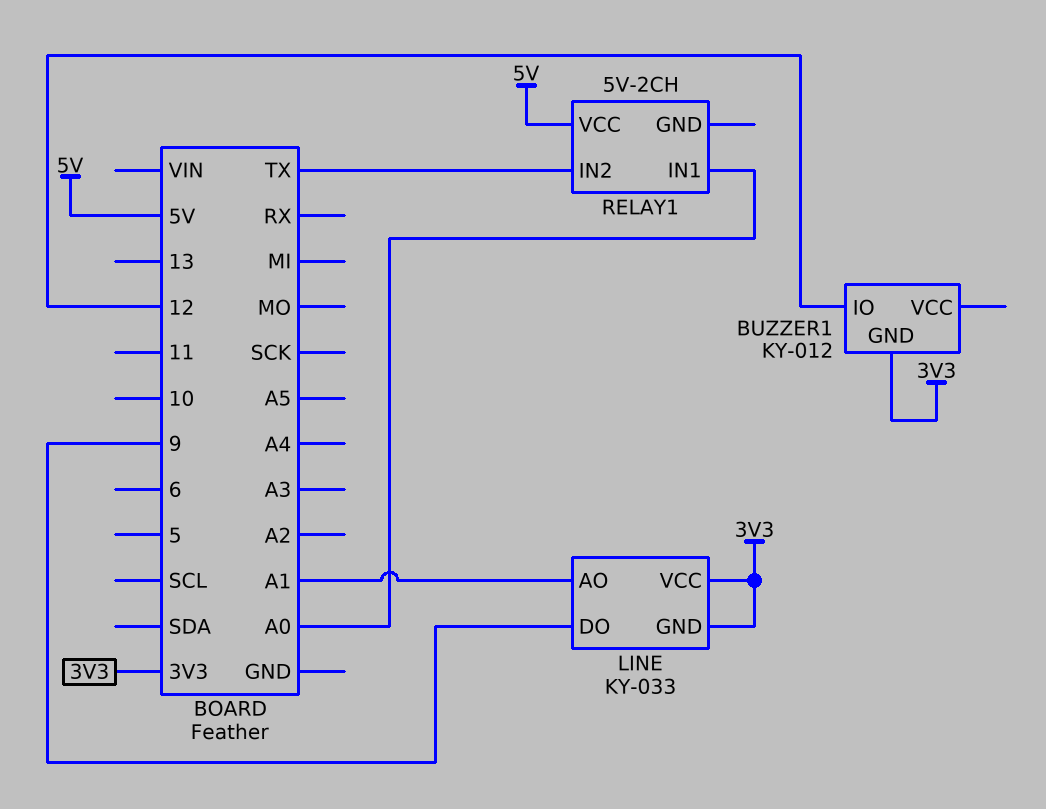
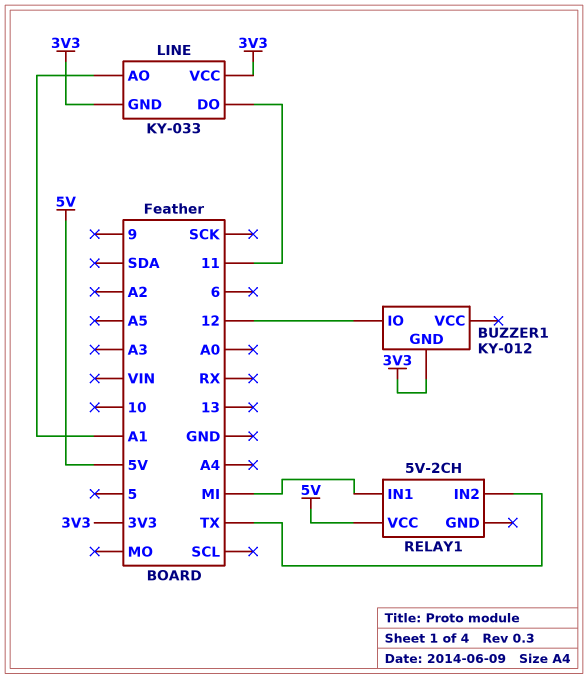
LINE pin DO: 9 -> 11
RELAY1 pin IN1: A0 -> MI

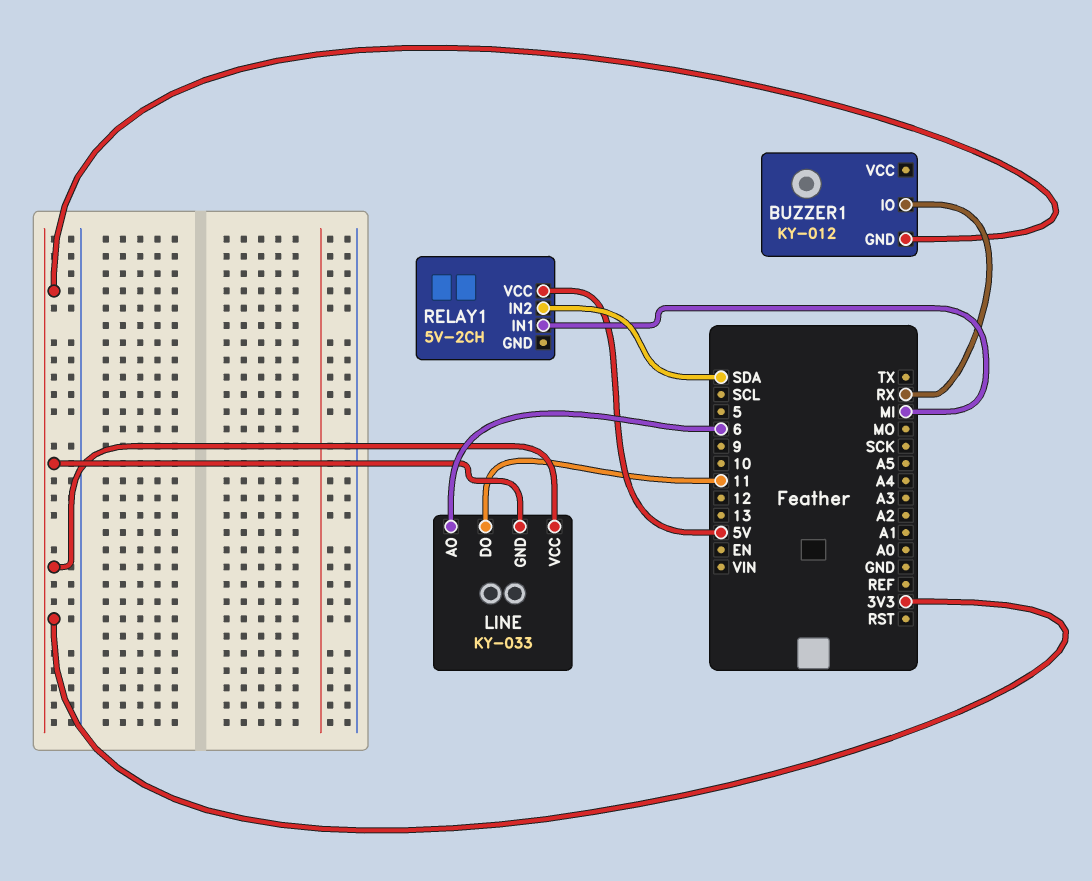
BUZZER1 pin IO: 12 -> RX
LINE pin AO: A1 -> 6
RELAY1 pin IN2: TX -> SDA

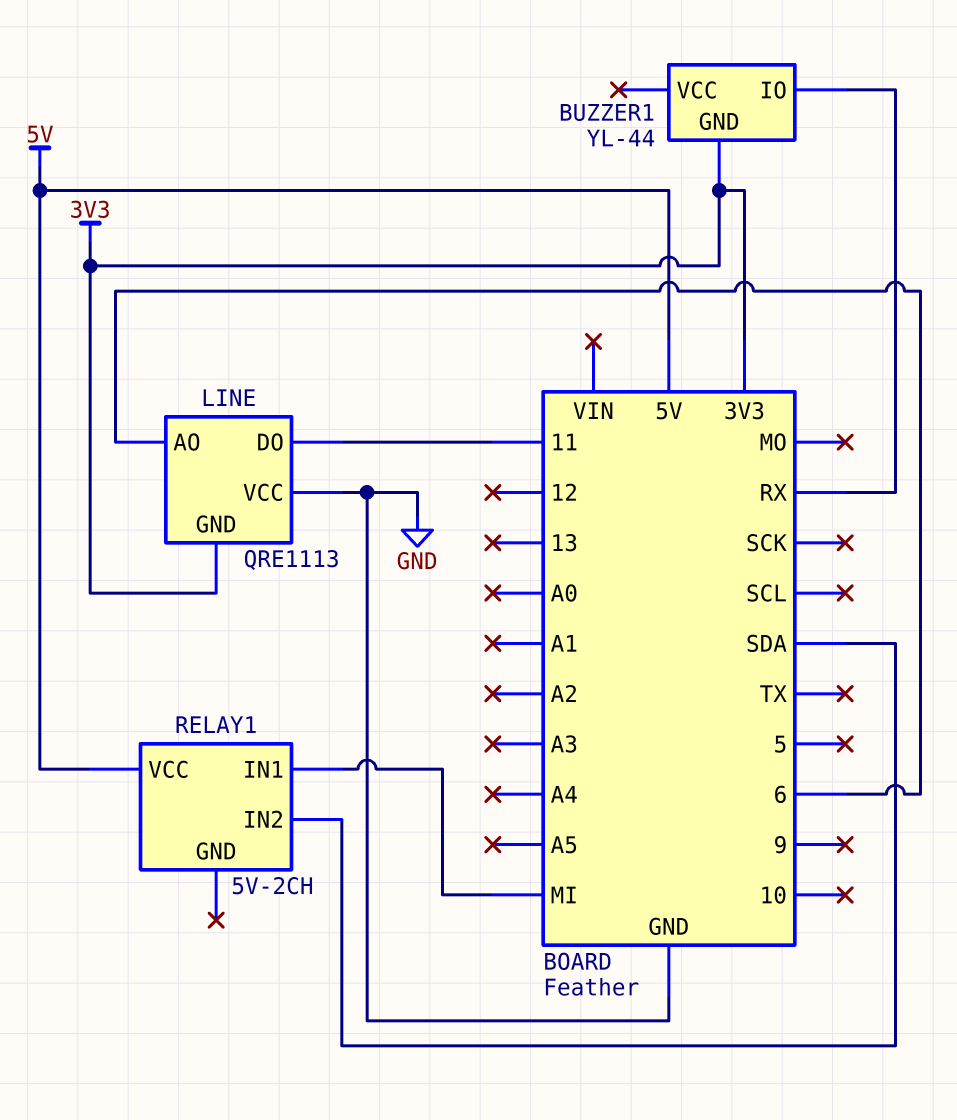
BUZZER1: KY-012 -> YL-44
LINE: KY-033 -> QRE1113
LINE pin VCC: 3V3 -> GND

